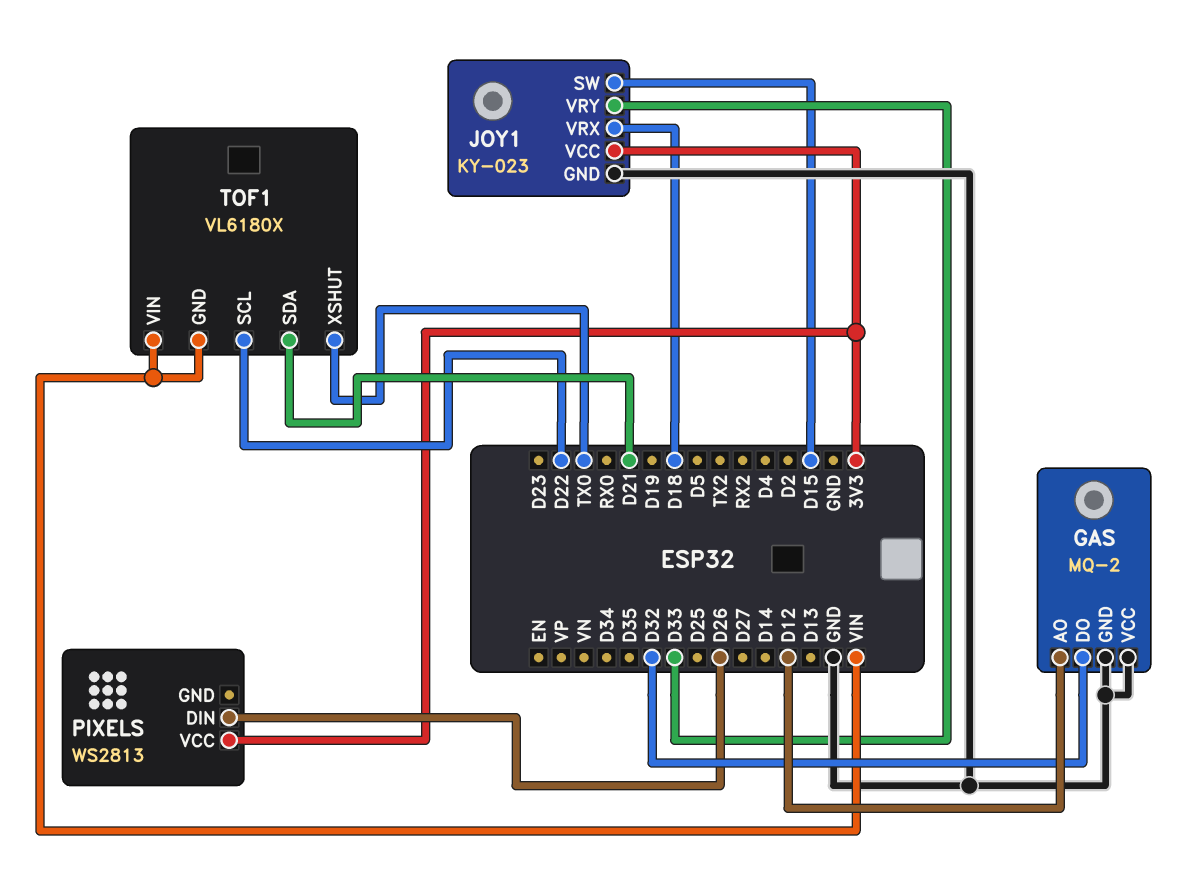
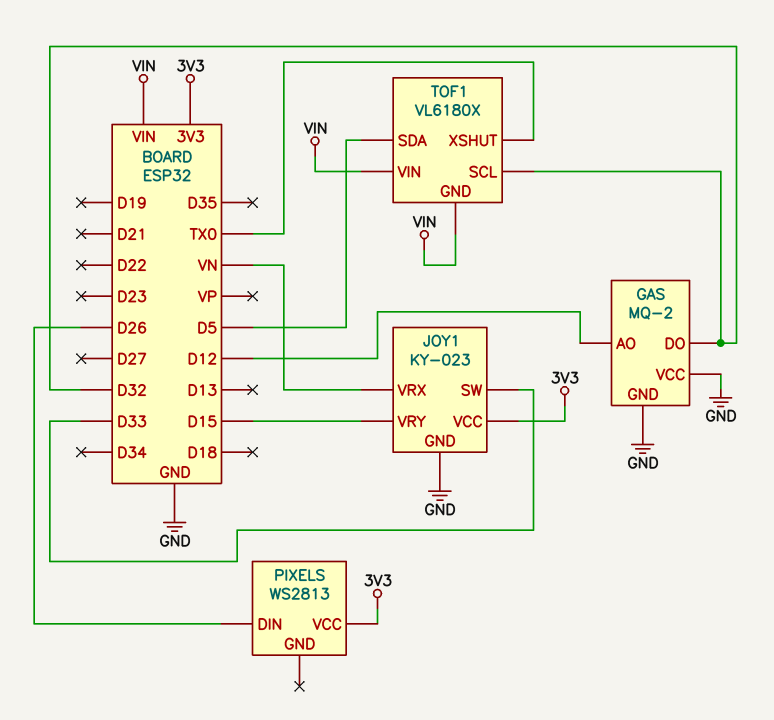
JOY1 pin SW: D15 -> D33
JOY1 pin VRX: D18 -> VN
JOY1 pin VRY: D33 -> D15
TOF1 pin SCL: D22 -> D32
TOF1 pin SDA: D21 -> D5

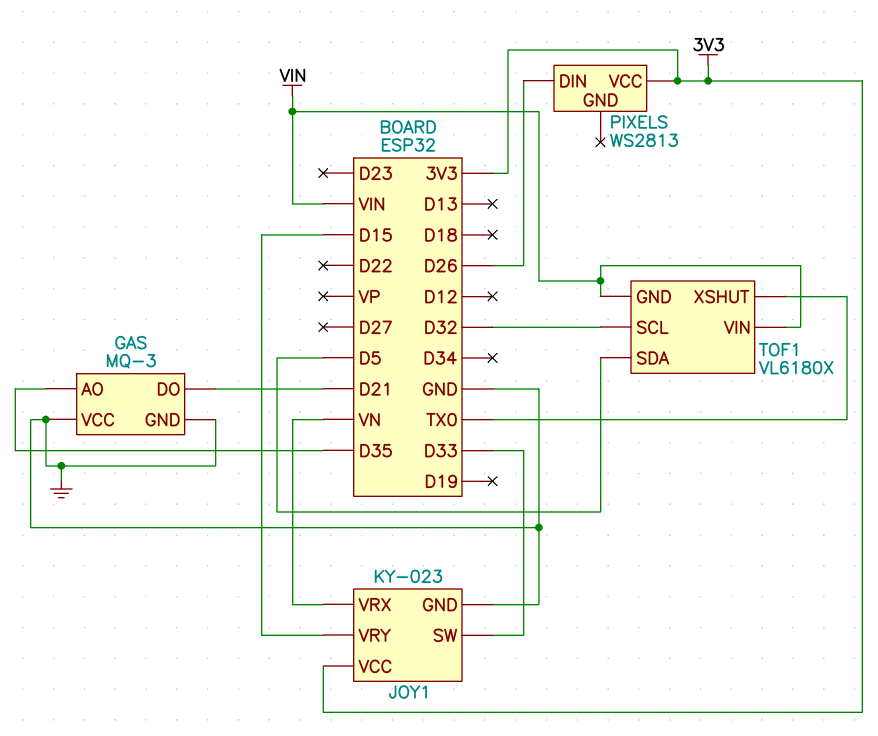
GAS: MQ-2 -> MQ-3
GAS pin AO: D12 -> D35
GAS pin DO: D32 -> D21

